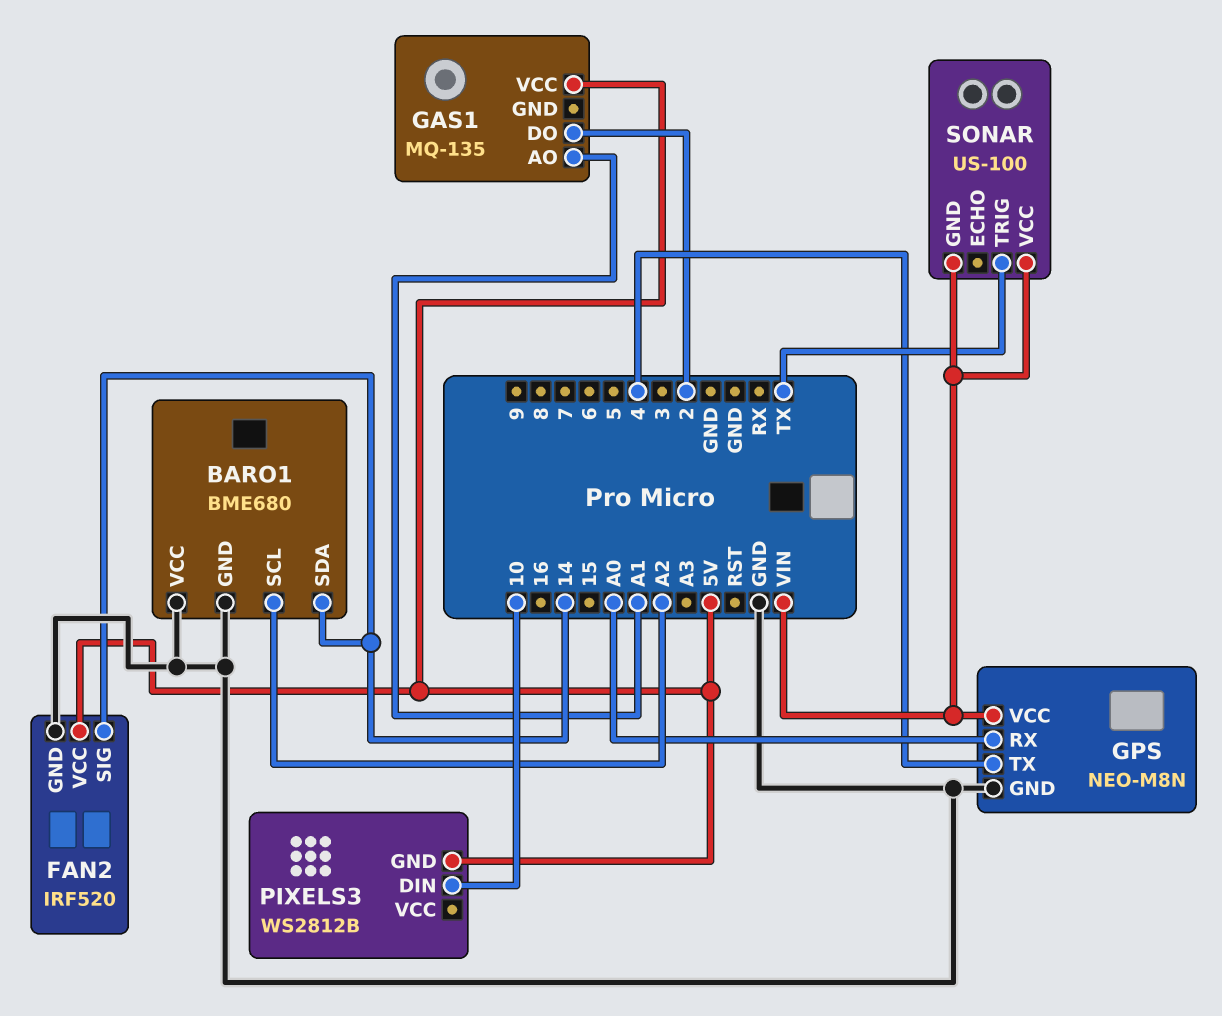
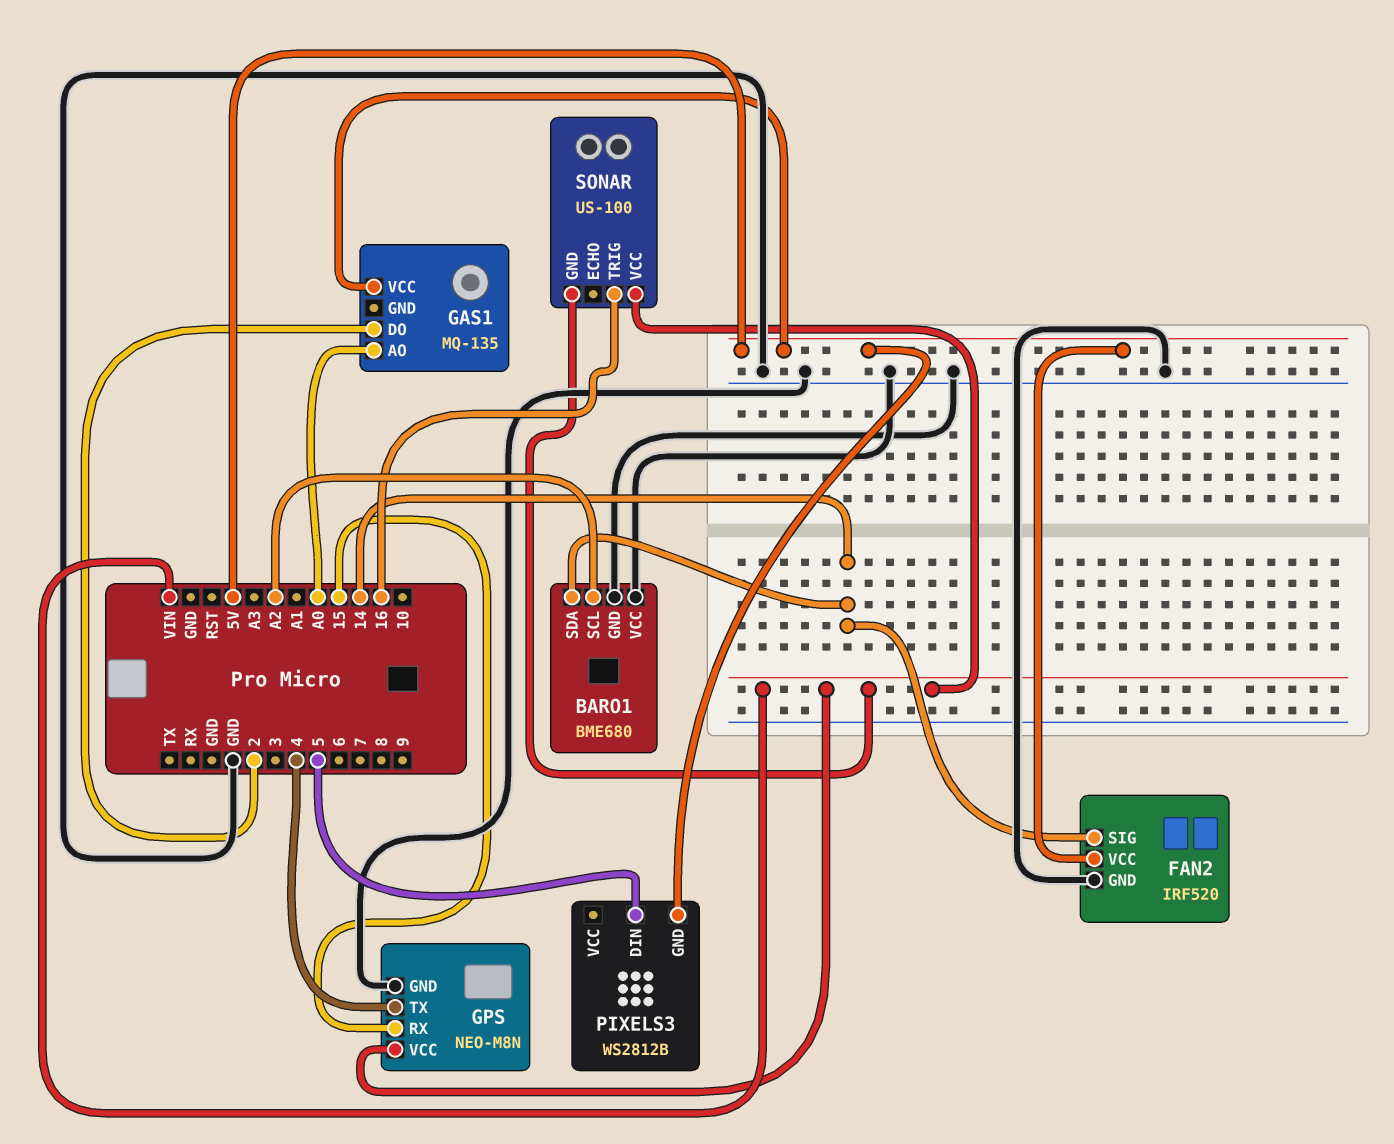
GAS1 pin AO: A1 -> A0
GPS pin RX: A0 -> 15
PIXELS3 pin DIN: 10 -> 5
SONAR pin TRIG: TX -> 16

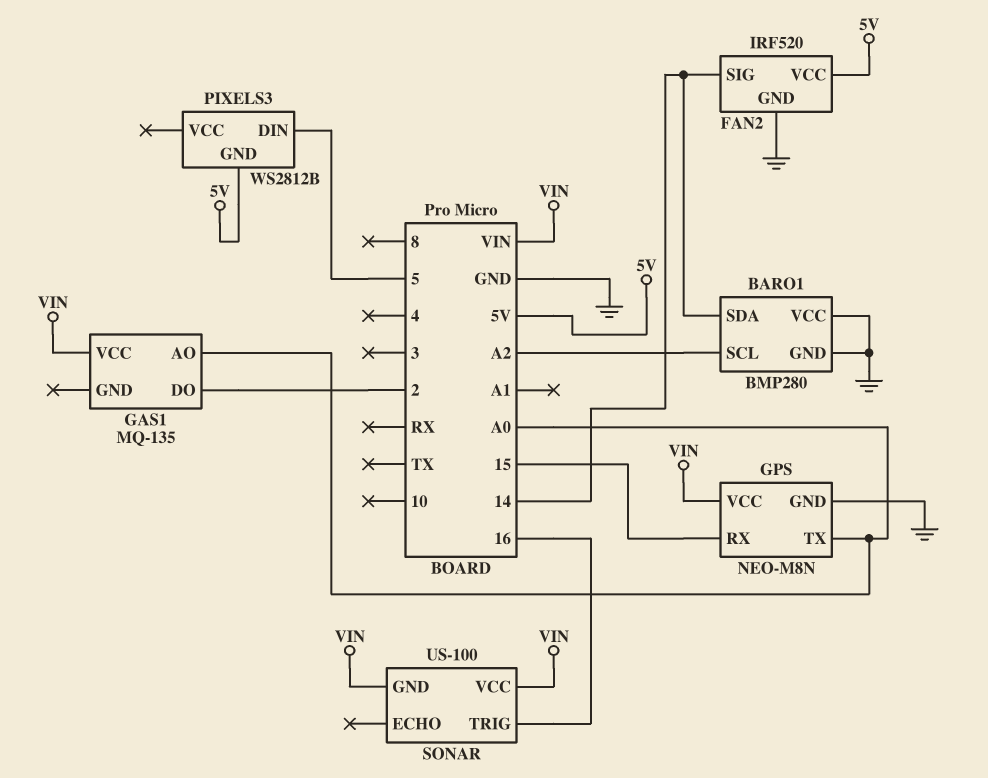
BARO1: BME680 -> BMP280
GAS1 pin VCC: 5V -> VIN
GPS pin TX: 4 -> A0

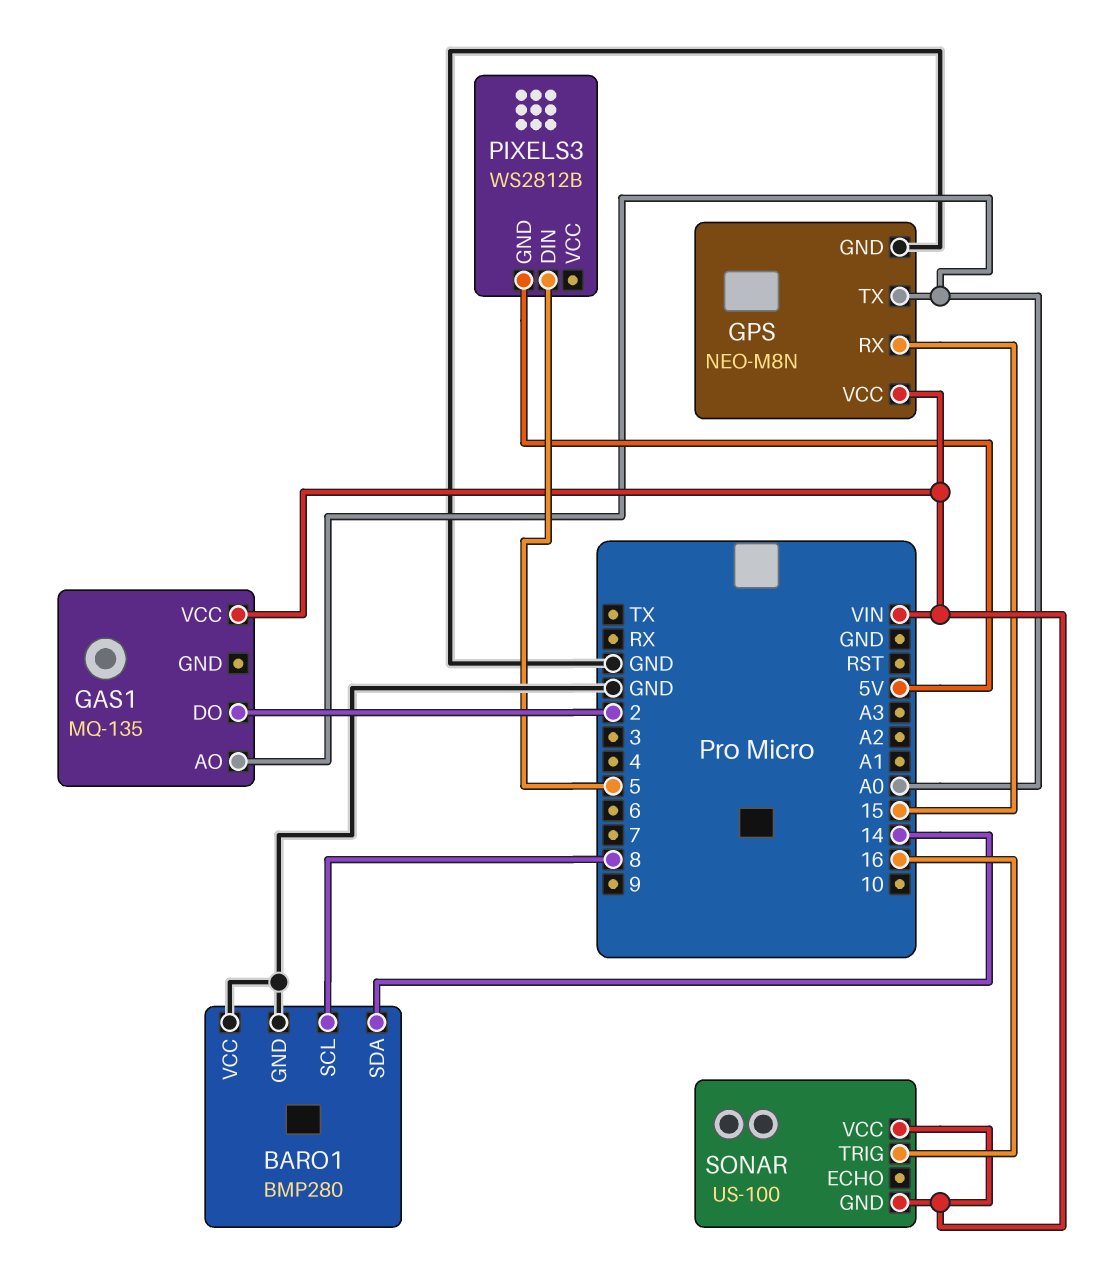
BARO1 pin SCL: A2 -> 8
FAN2: IRF520 -> none
FAN2 pin GND: GND -> none
FAN2 pin SIG: 14 -> none
FAN2 pin VCC: 5V -> none

